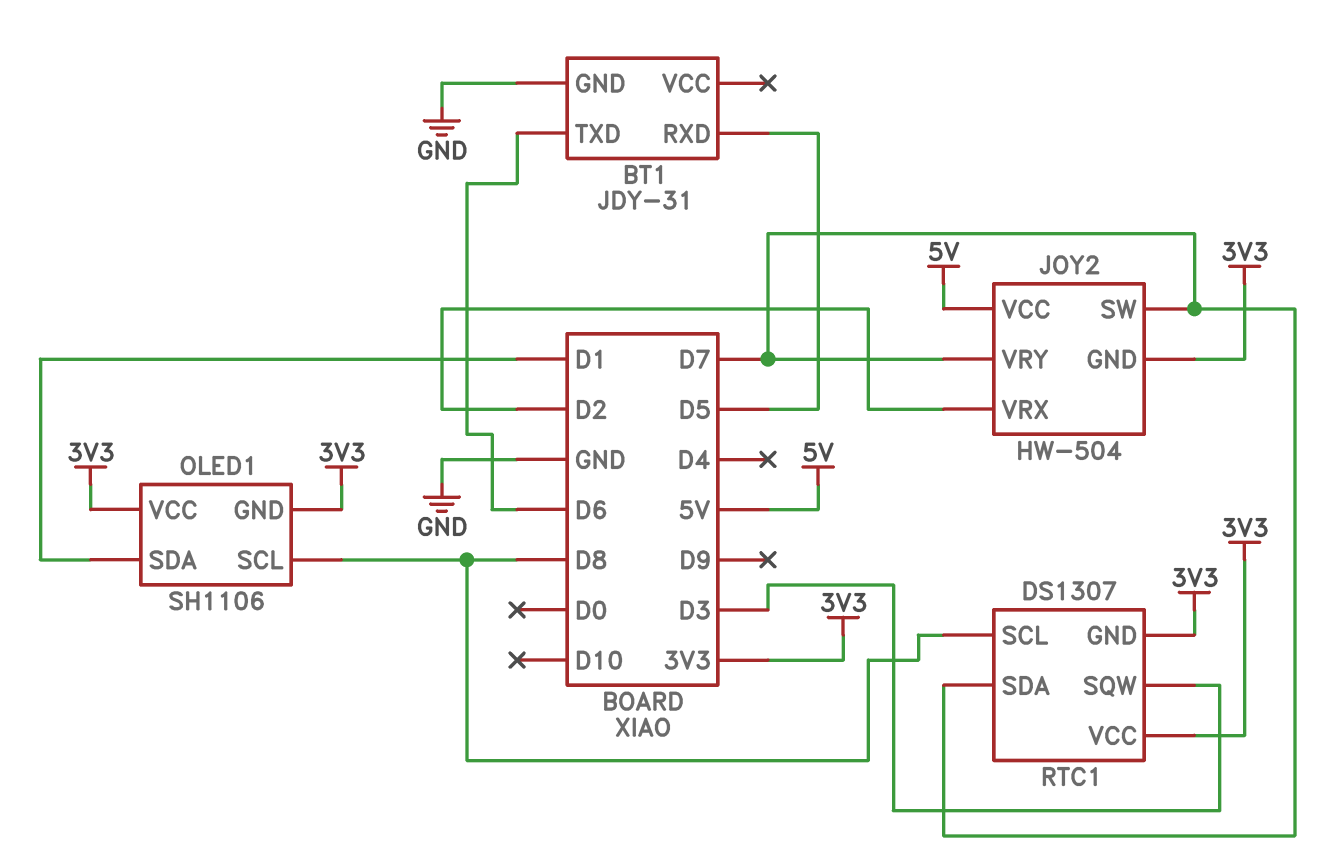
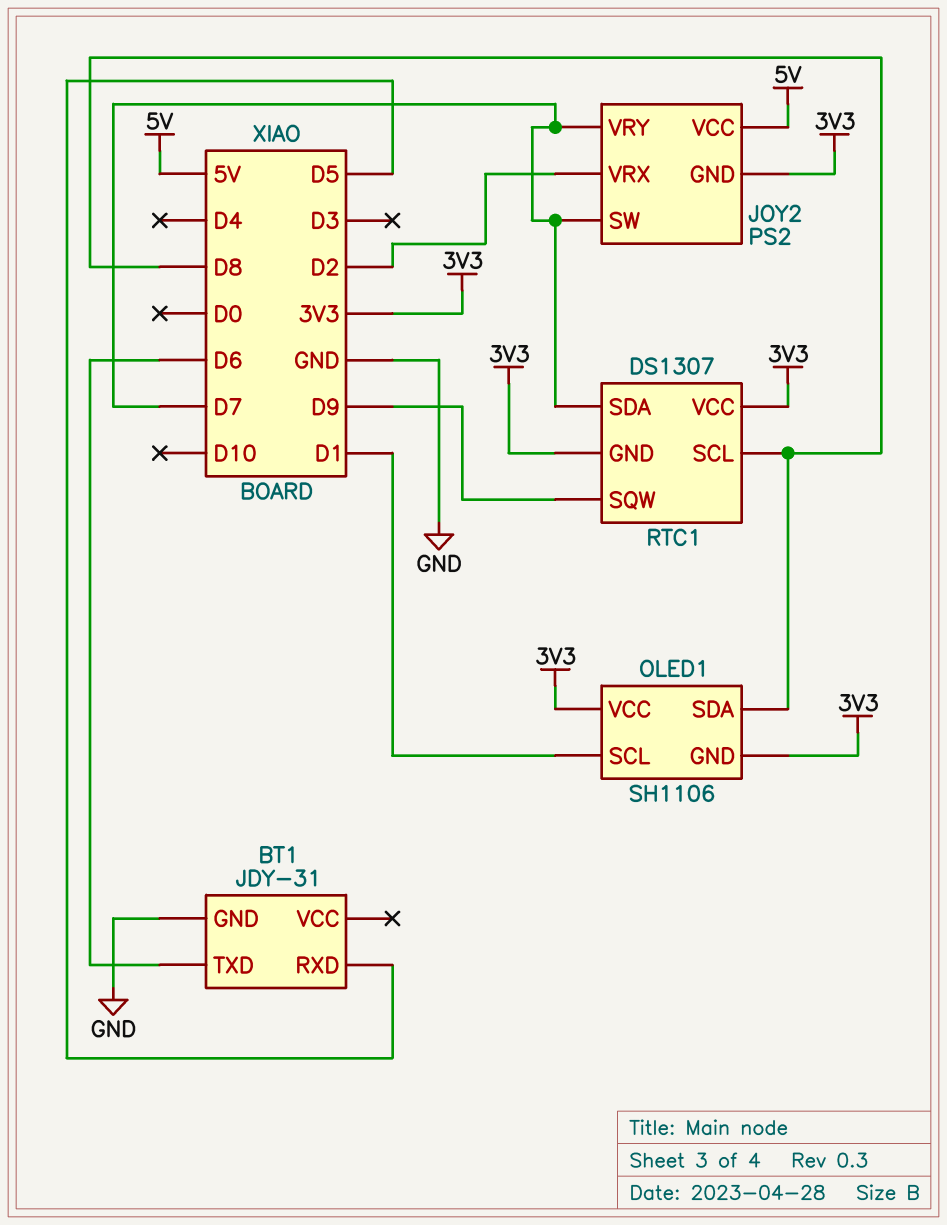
JOY2: HW-504 -> PS2
OLED1 pin SCL: D8 -> D1
OLED1 pin SDA: D1 -> D8
RTC1 pin SQW: D3 -> D9

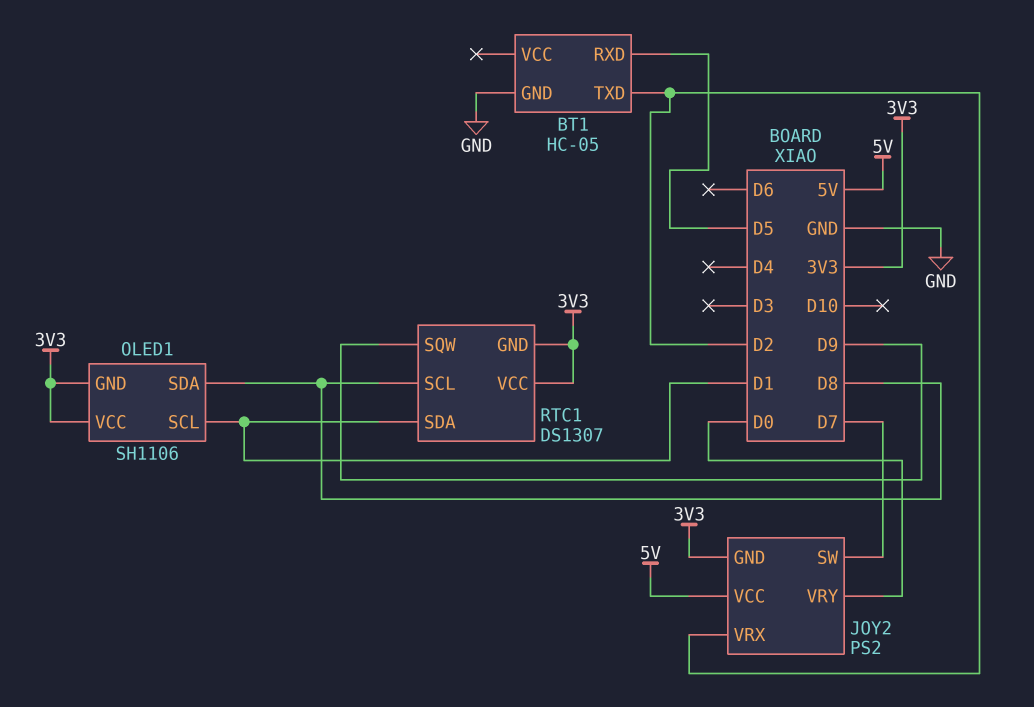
BT1: JDY-31 -> HC-05
BT1 pin TXD: D6 -> D2
JOY2 pin VRY: D7 -> D0
RTC1 pin SDA: D7 -> D1

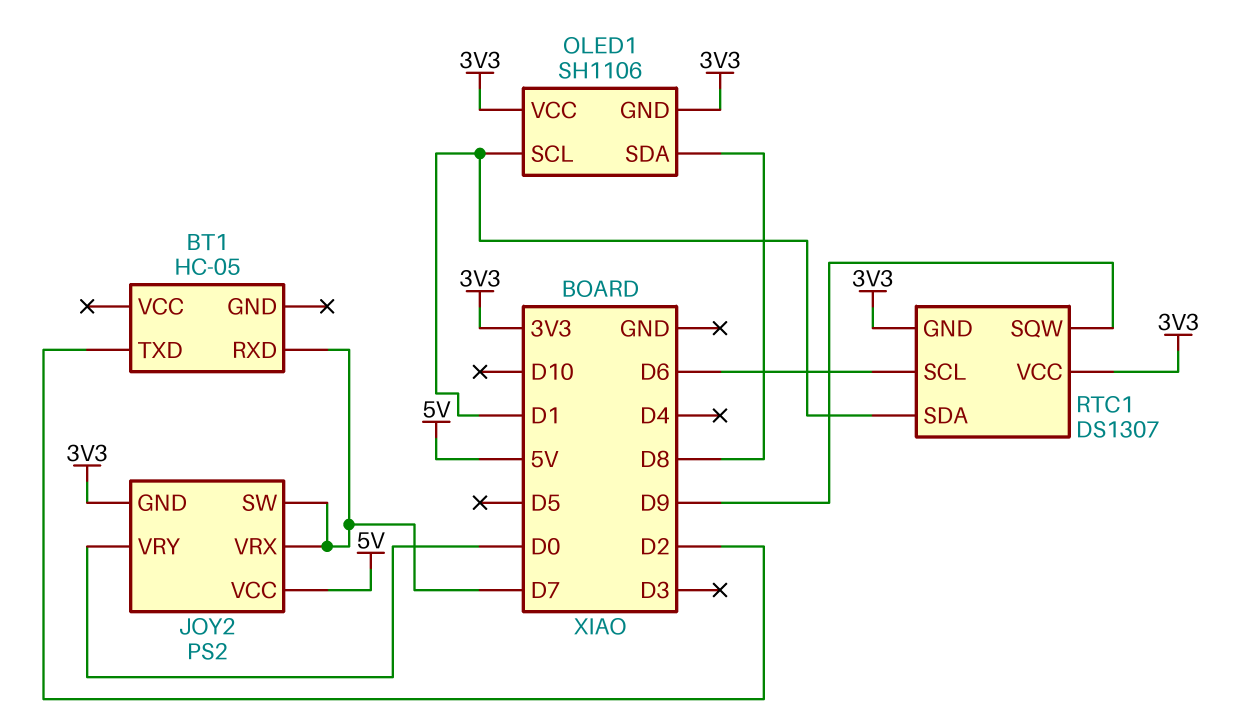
BT1 pin GND: GND -> none
BT1 pin RXD: D5 -> D7
JOY2 pin VRX: D2 -> D7
RTC1 pin SCL: D8 -> D6

